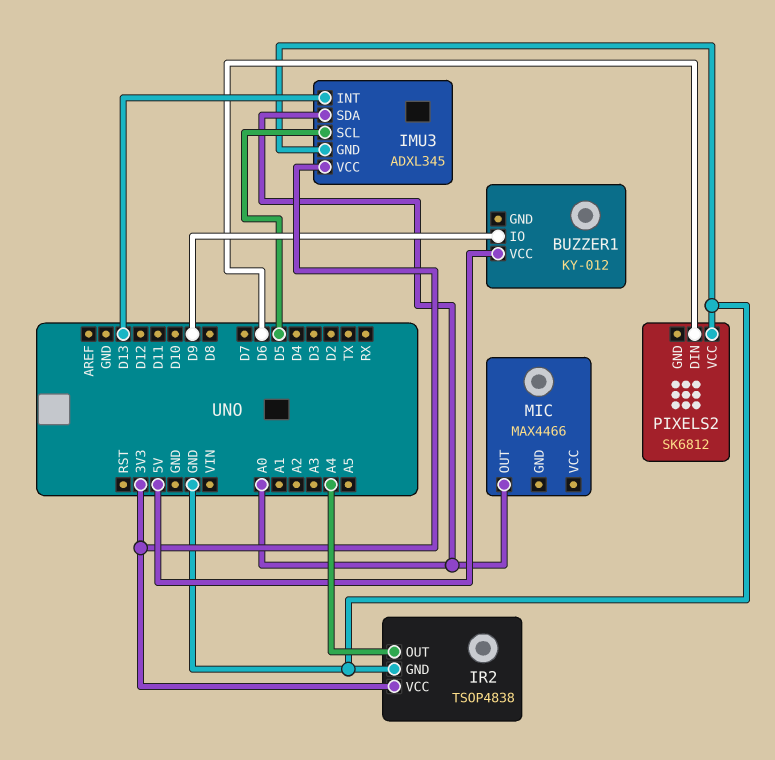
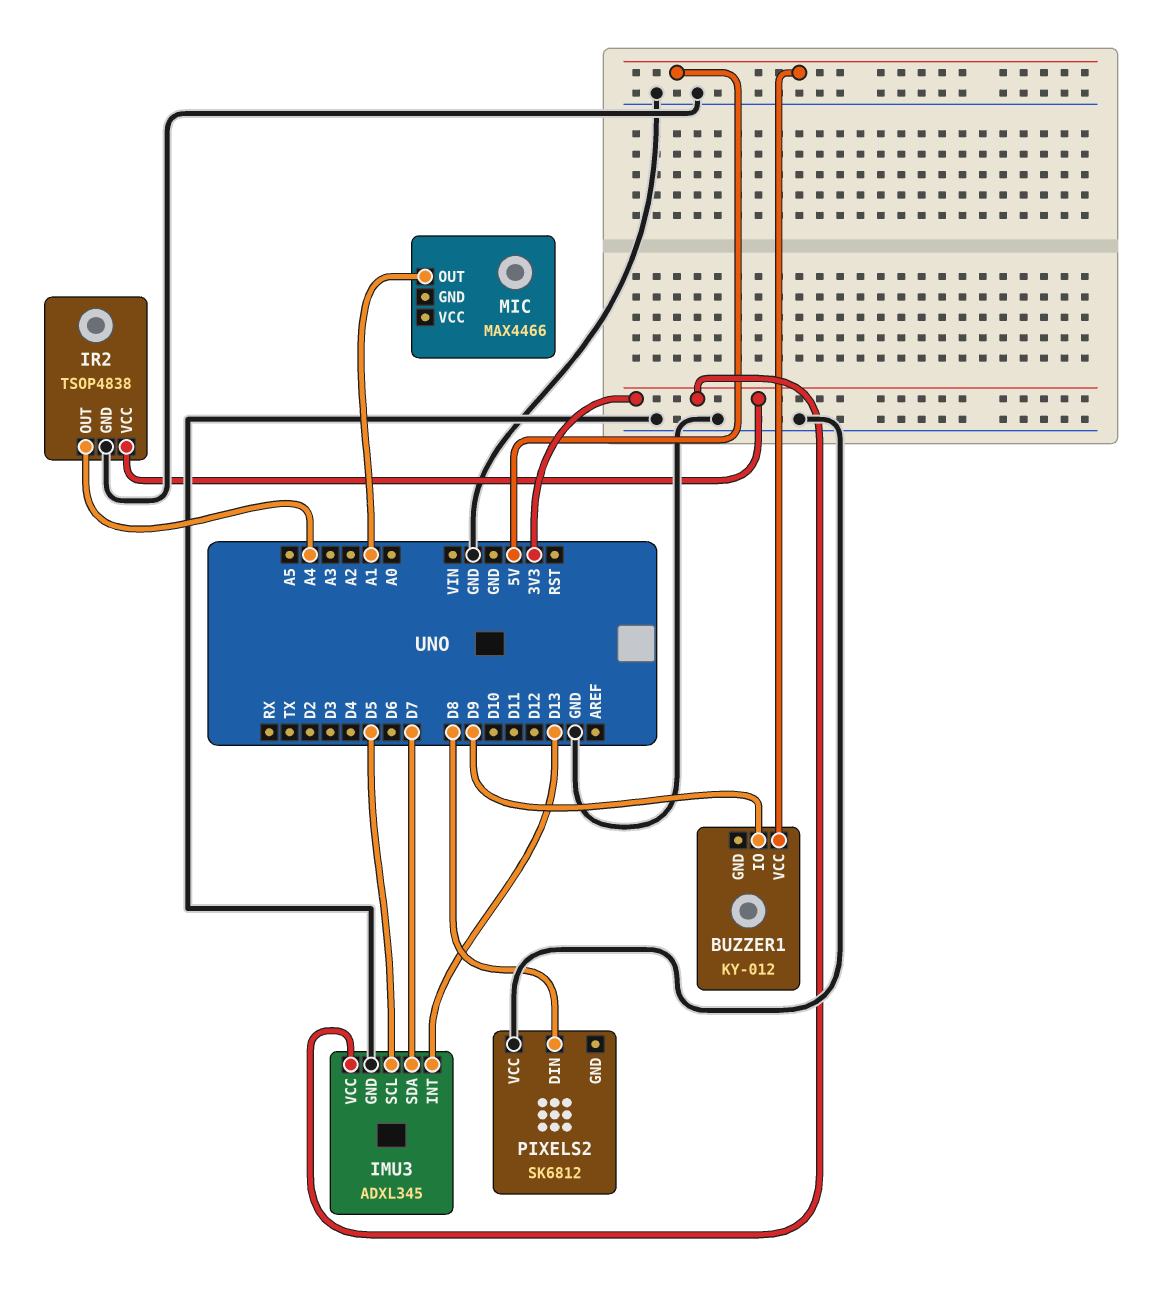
IMU3 pin SDA: A0 -> D7
MIC pin OUT: A0 -> A1
PIXELS2 pin DIN: D6 -> D8

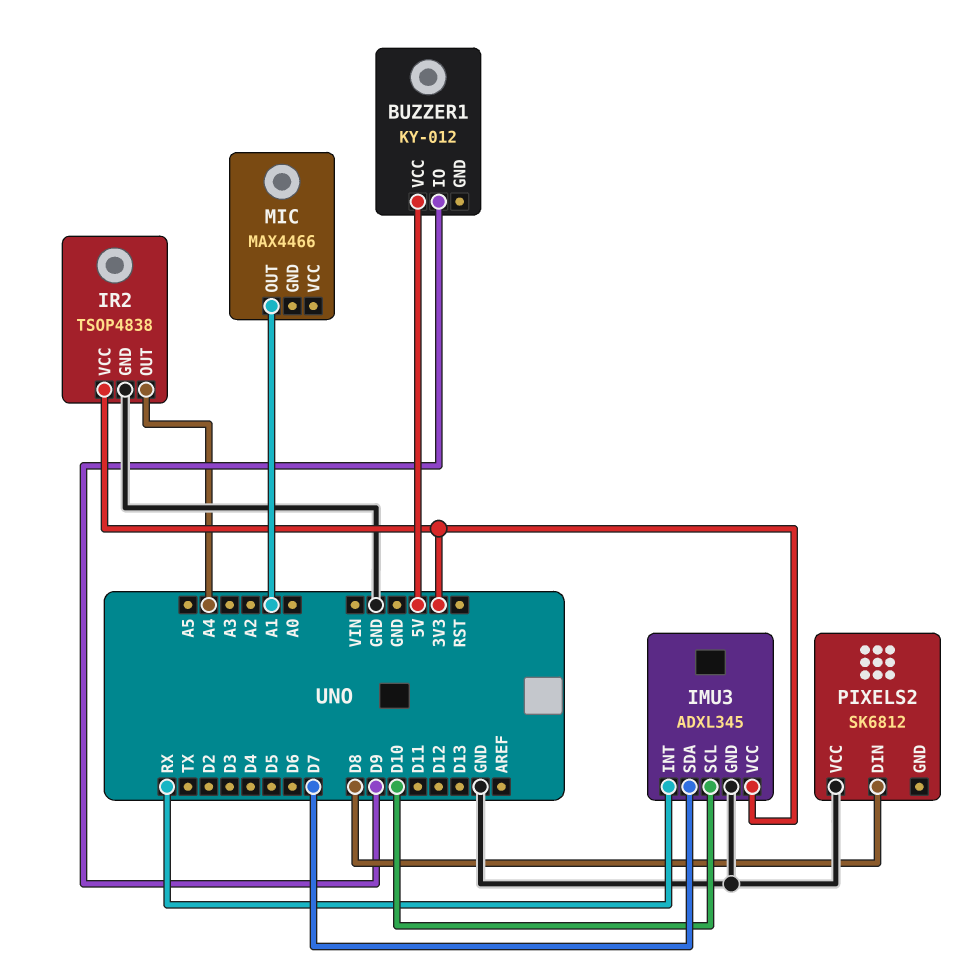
IMU3 pin INT: D13 -> RX
IMU3 pin SCL: D5 -> D10

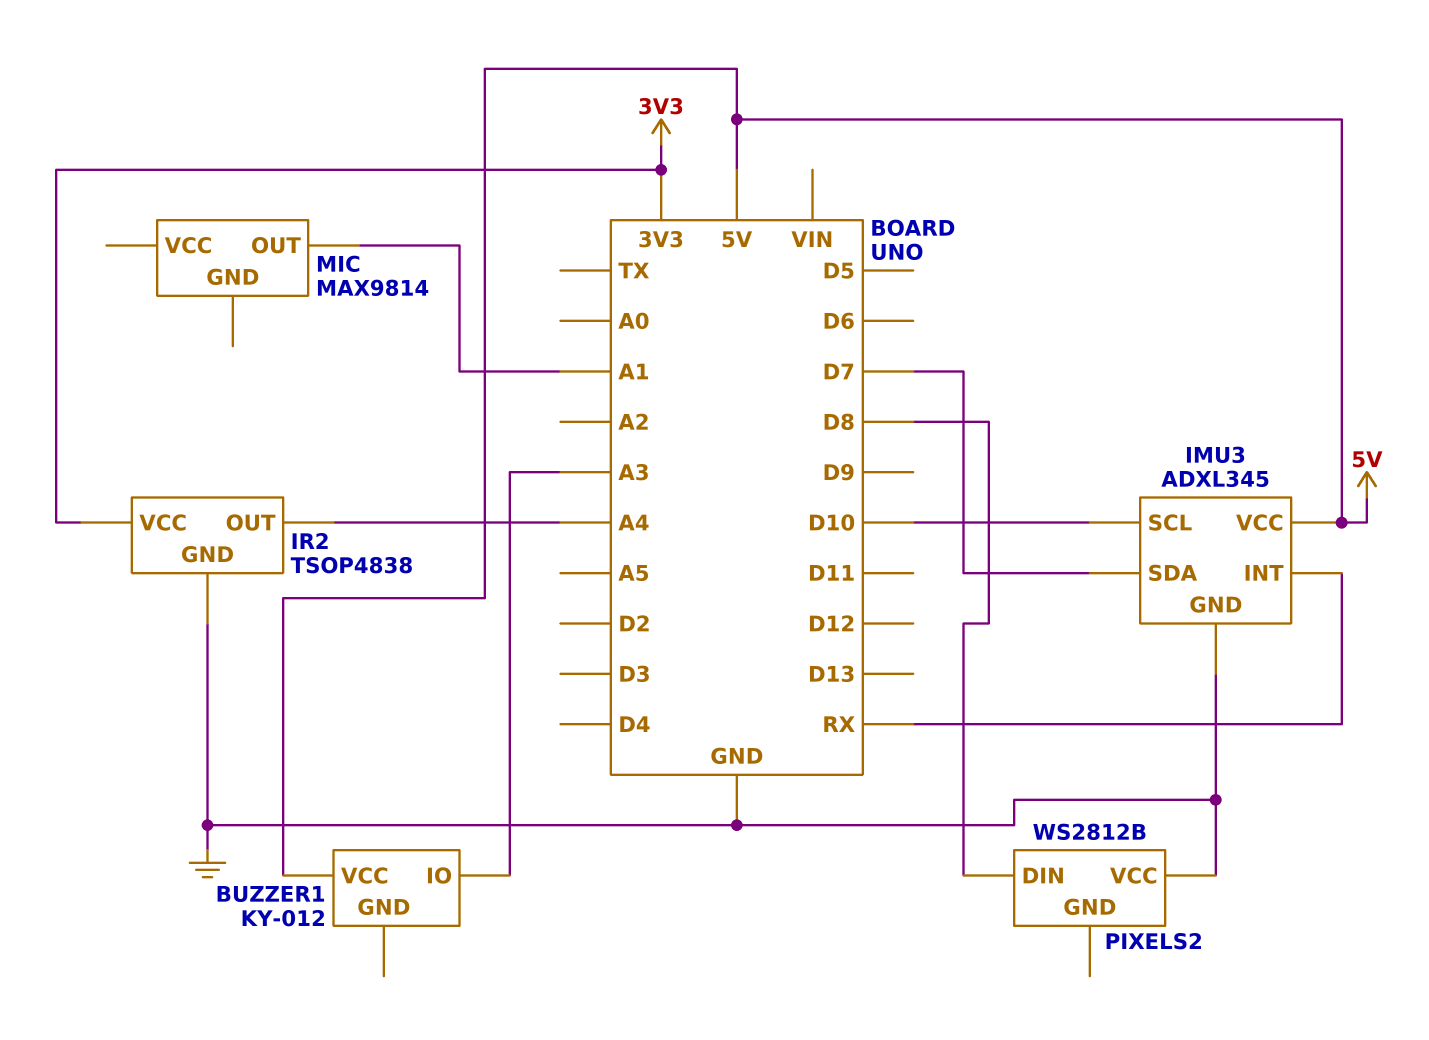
BUZZER1 pin IO: D9 -> A3
IMU3 pin VCC: 3V3 -> 5V
MIC: MAX4466 -> MAX9814
PIXELS2: SK6812 -> WS2812B

